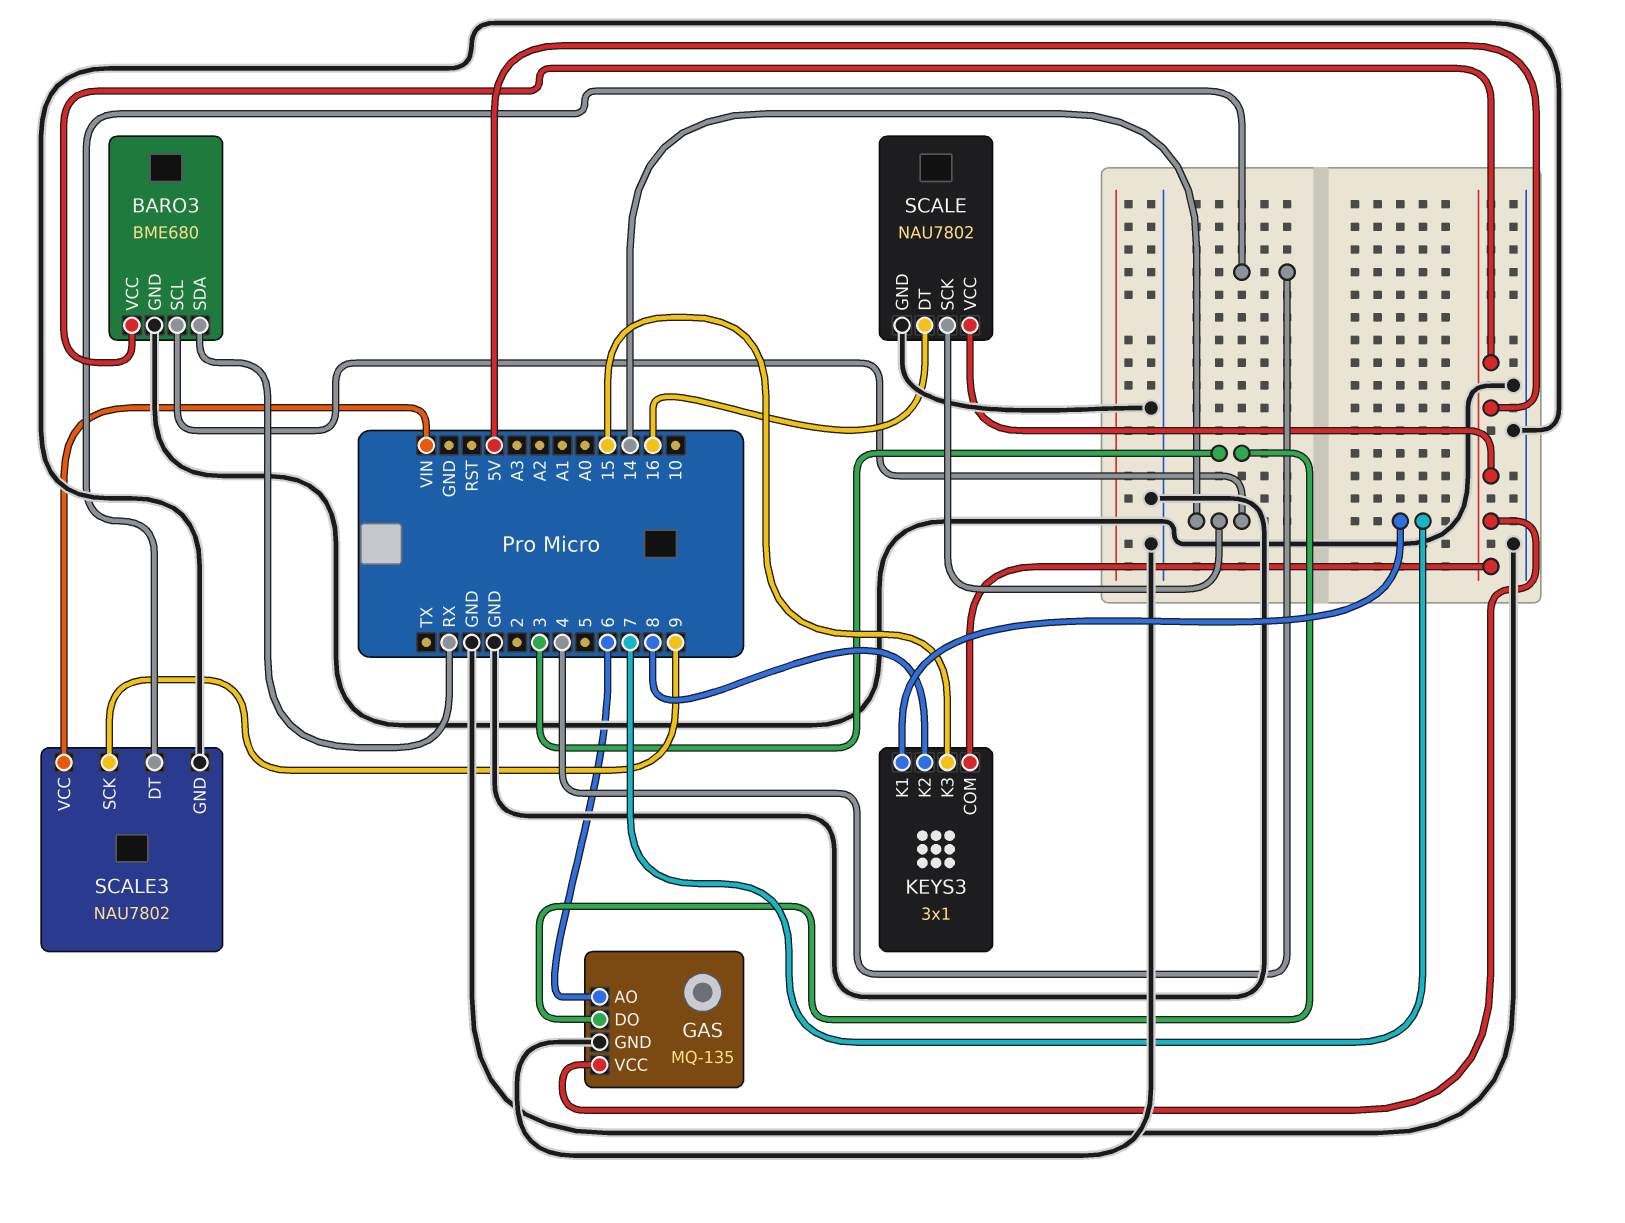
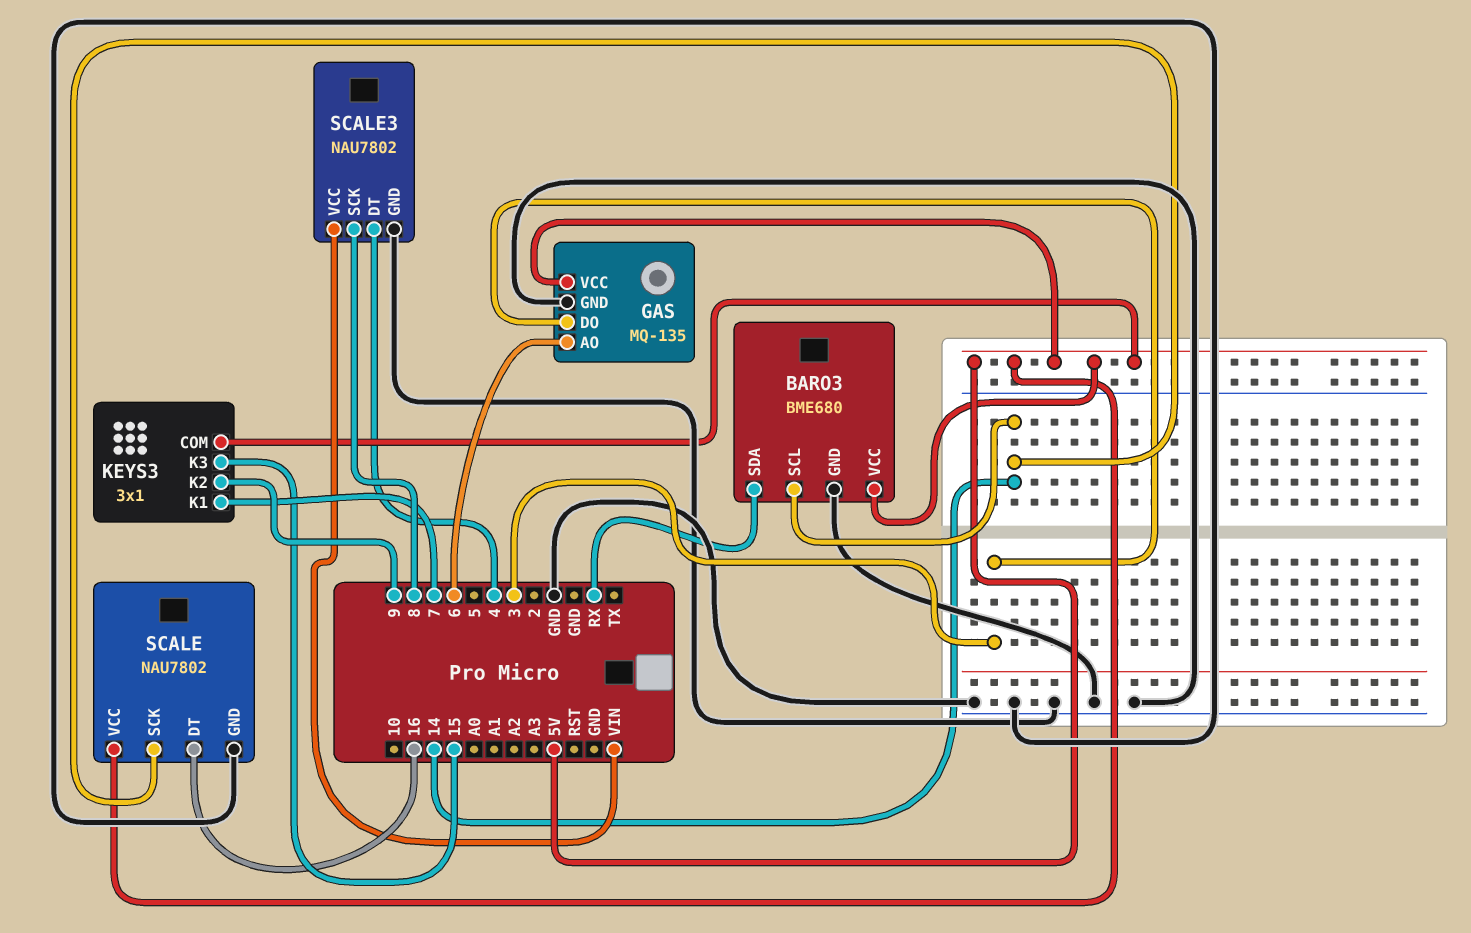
KEYS3 pin K2: 8 -> 9
SCALE3 pin SCK: 9 -> 8

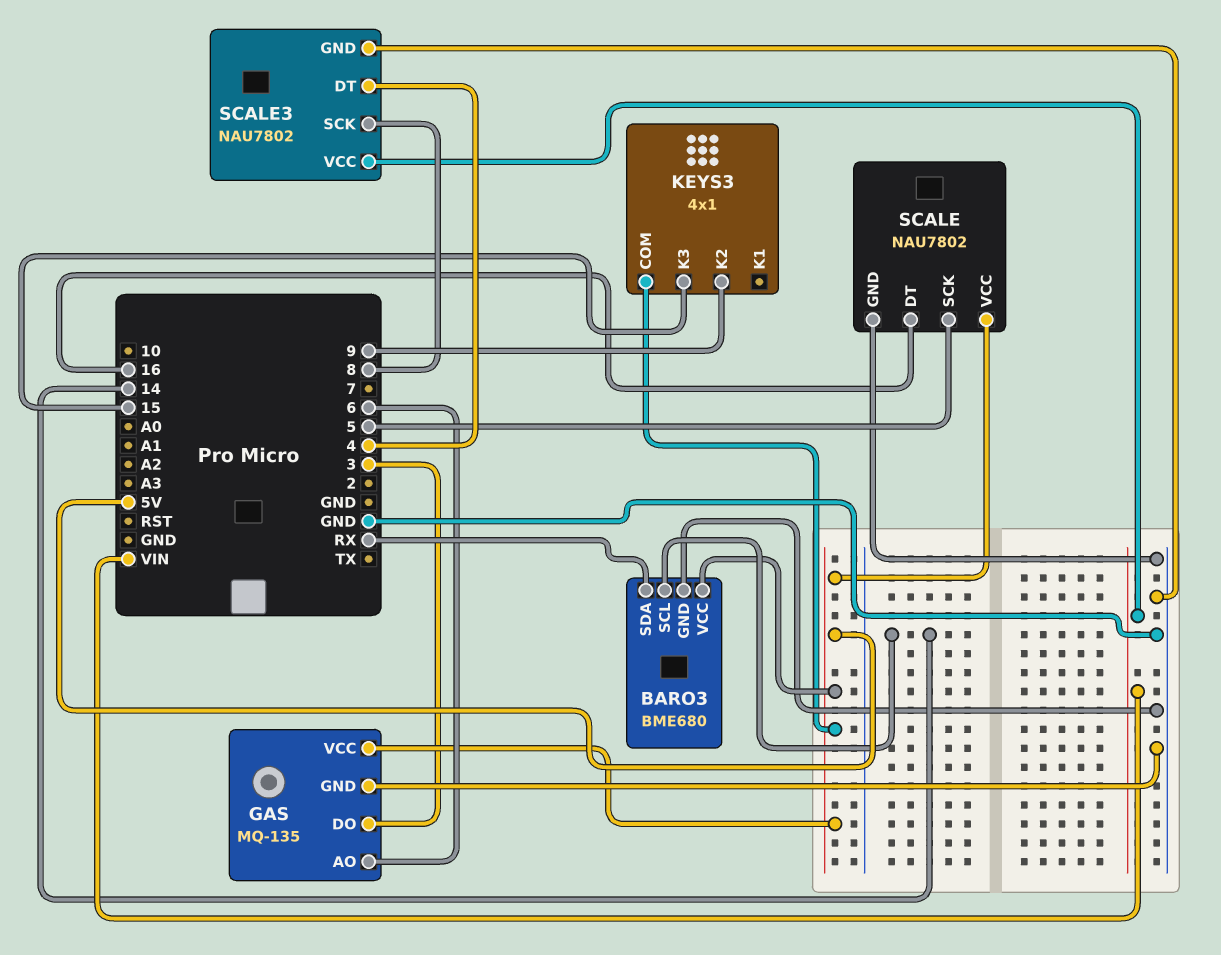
KEYS3: 3x1 -> 4x1
KEYS3 pin K1: 7 -> none
SCALE pin SCK: 14 -> 5

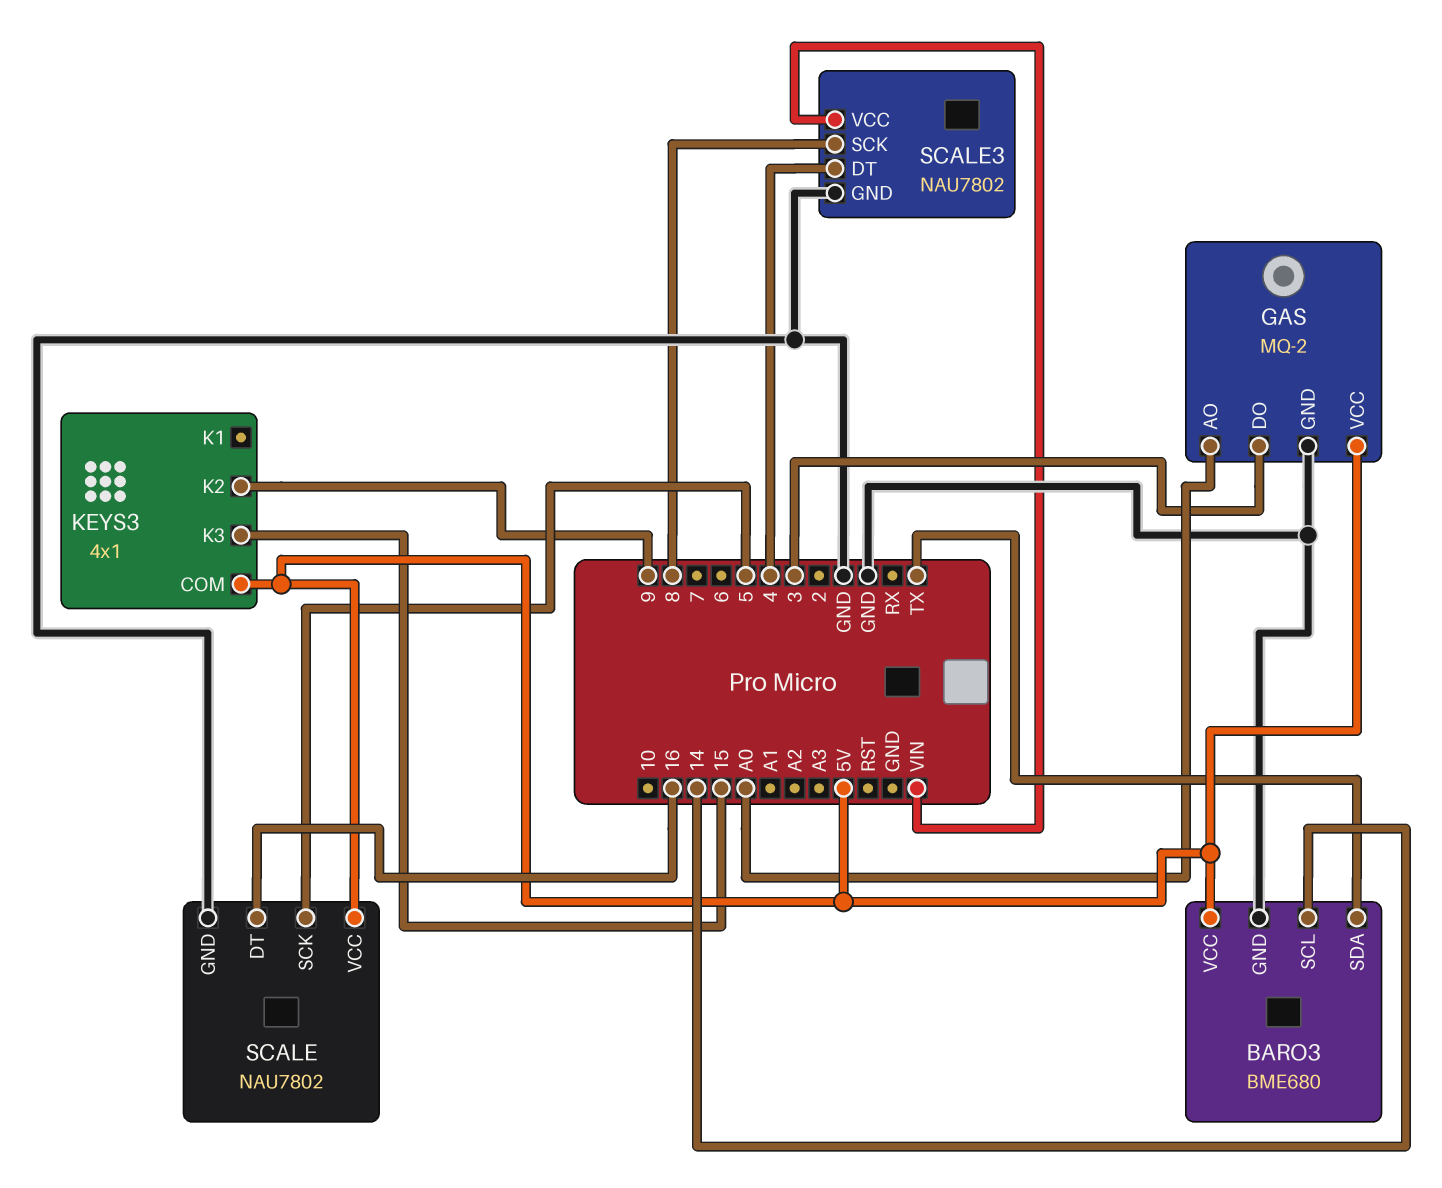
BARO3 pin SDA: RX -> TX
GAS: MQ-135 -> MQ-2
GAS pin AO: 6 -> A0

